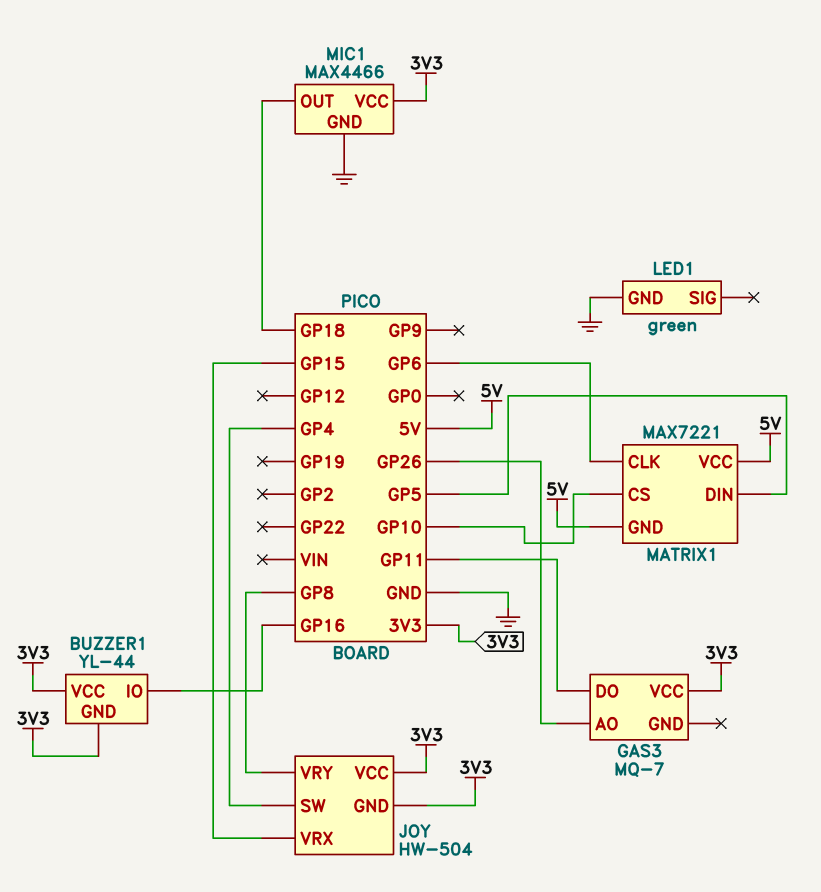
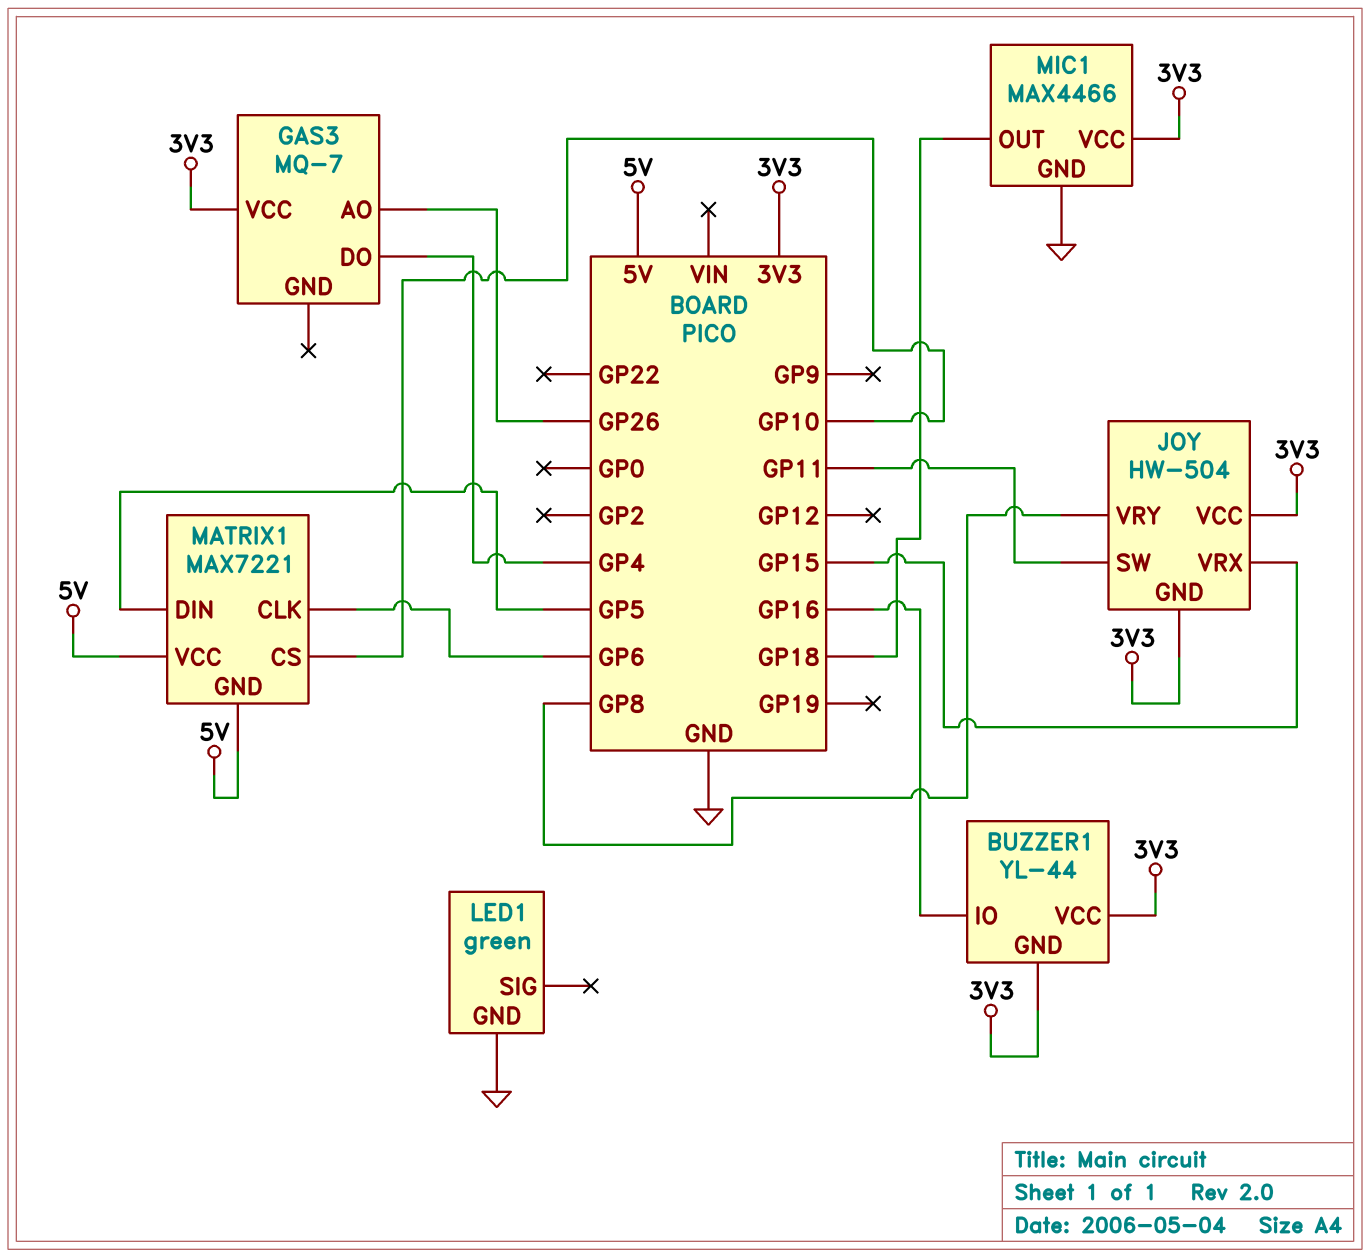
GAS3 pin DO: GP11 -> GP4
JOY pin SW: GP4 -> GP11

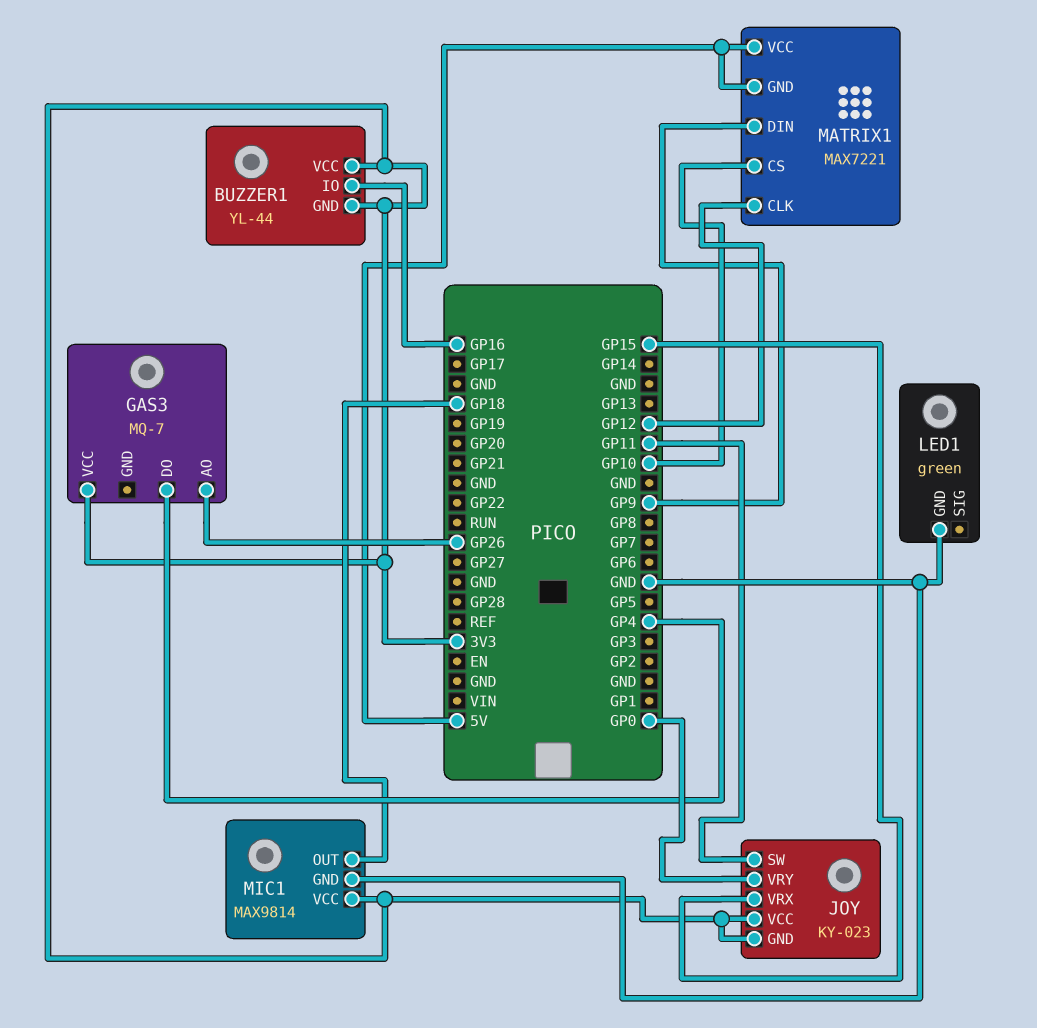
JOY: HW-504 -> KY-023
JOY pin VRY: GP8 -> GP0
MATRIX1 pin CLK: GP6 -> GP12
MATRIX1 pin DIN: GP5 -> GP9
MIC1: MAX4466 -> MAX9814

